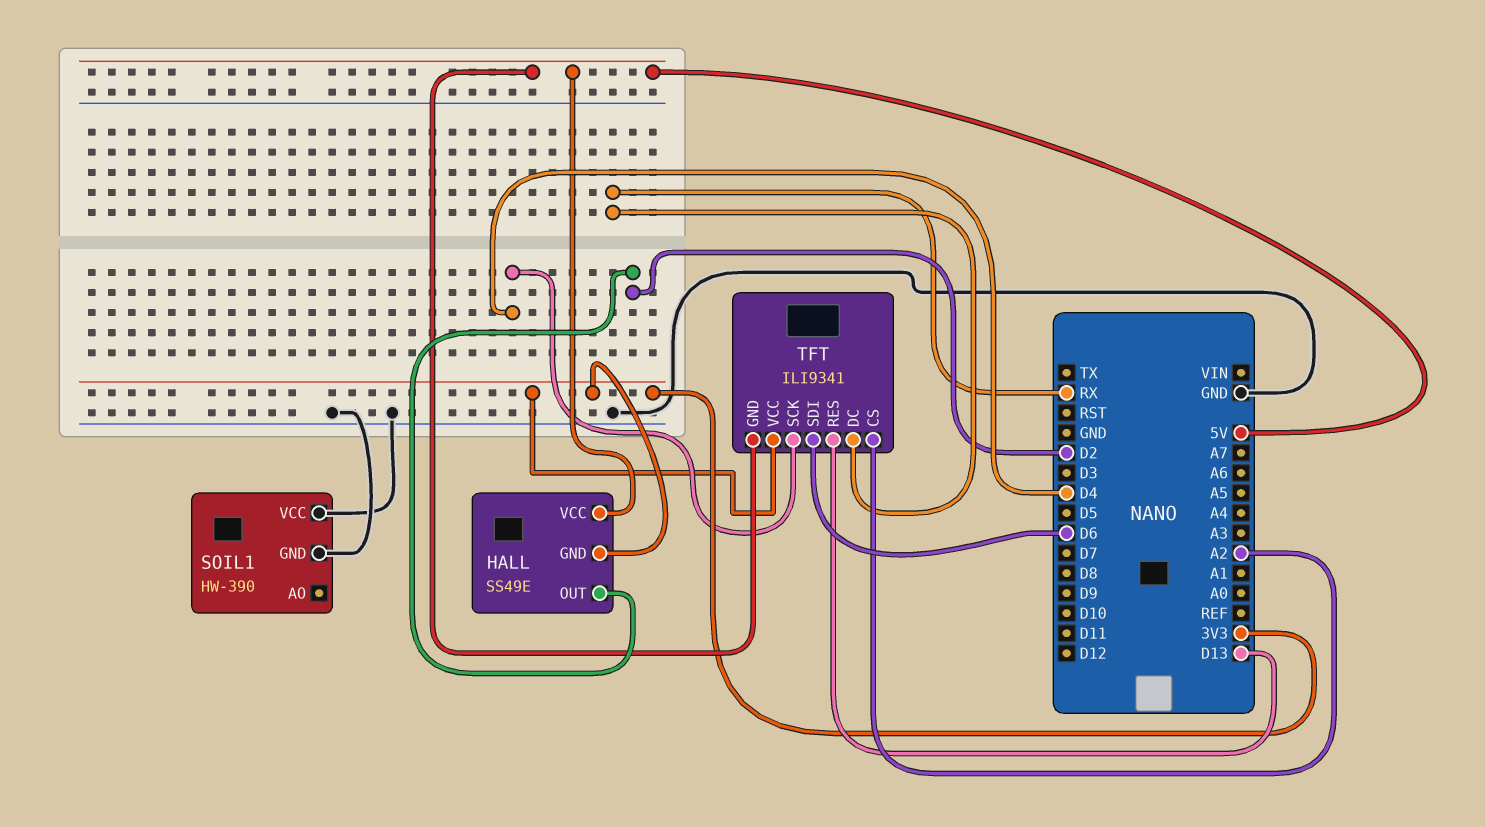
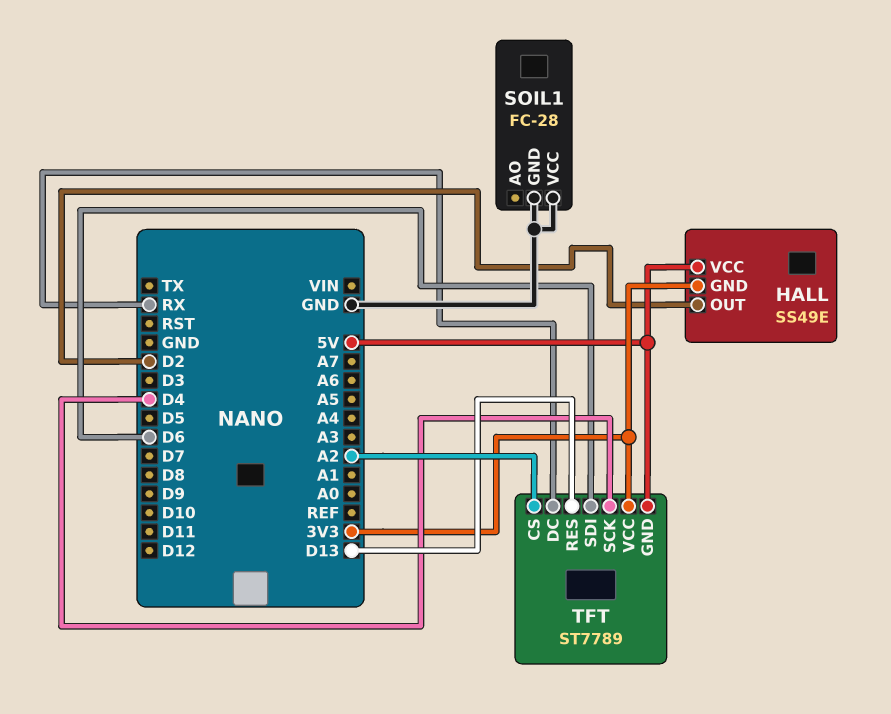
SOIL1: HW-390 -> FC-28
TFT: ILI9341 -> ST7789

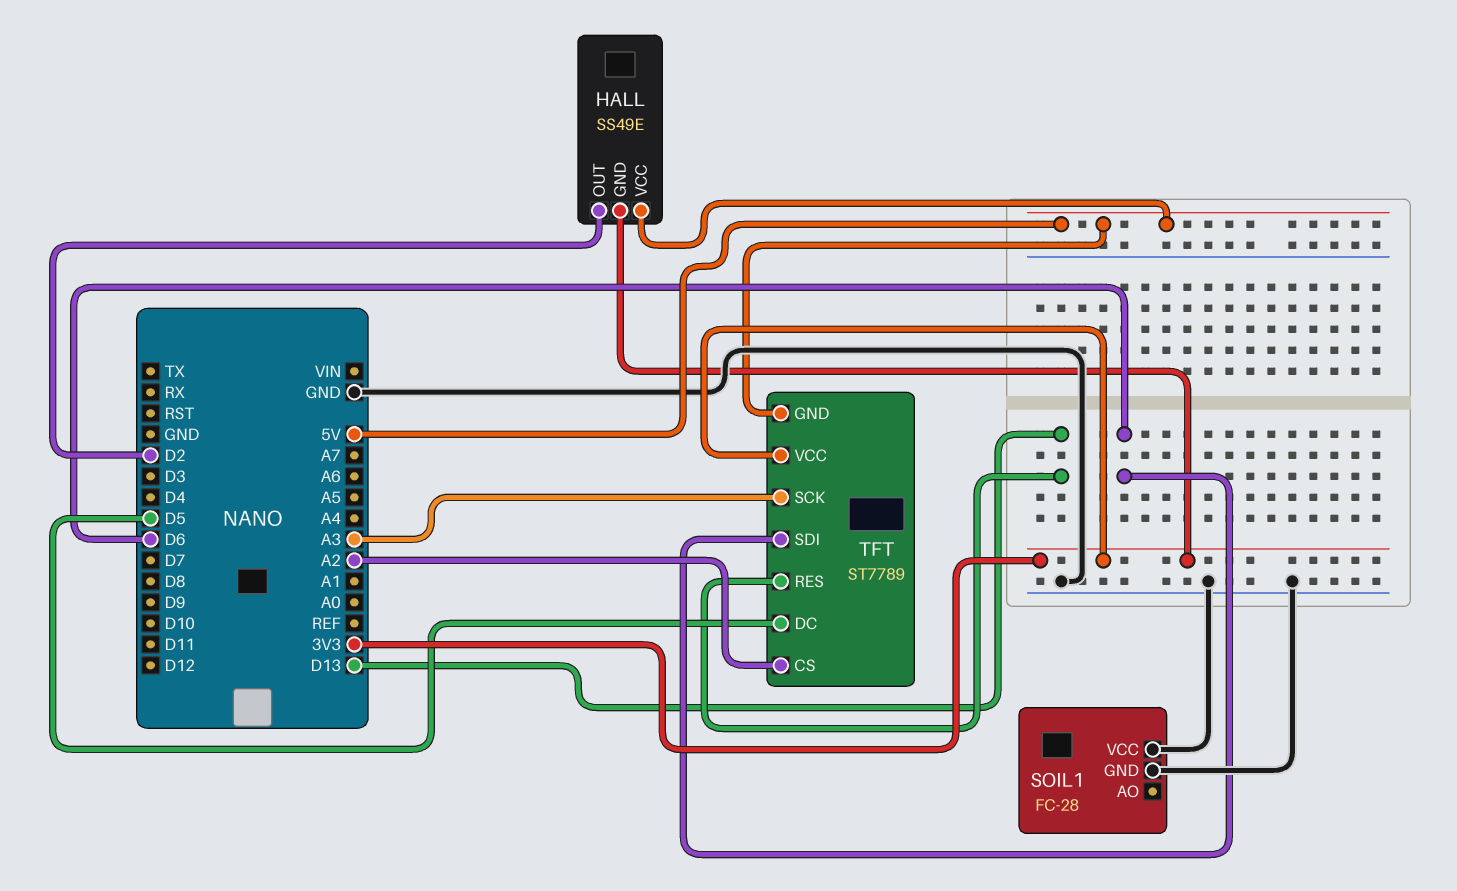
TFT pin DC: RX -> D5
TFT pin SCK: D4 -> A3

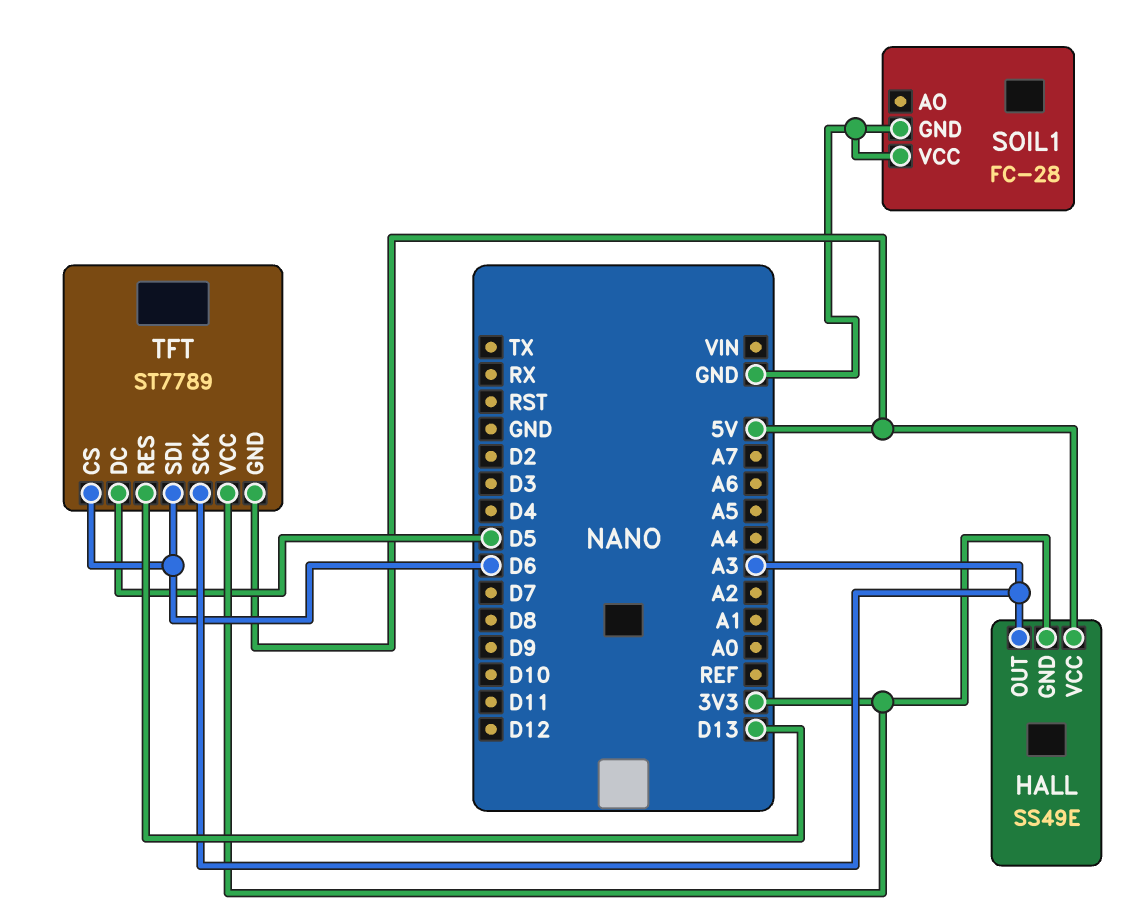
HALL pin OUT: D2 -> A3
TFT pin CS: A2 -> D6

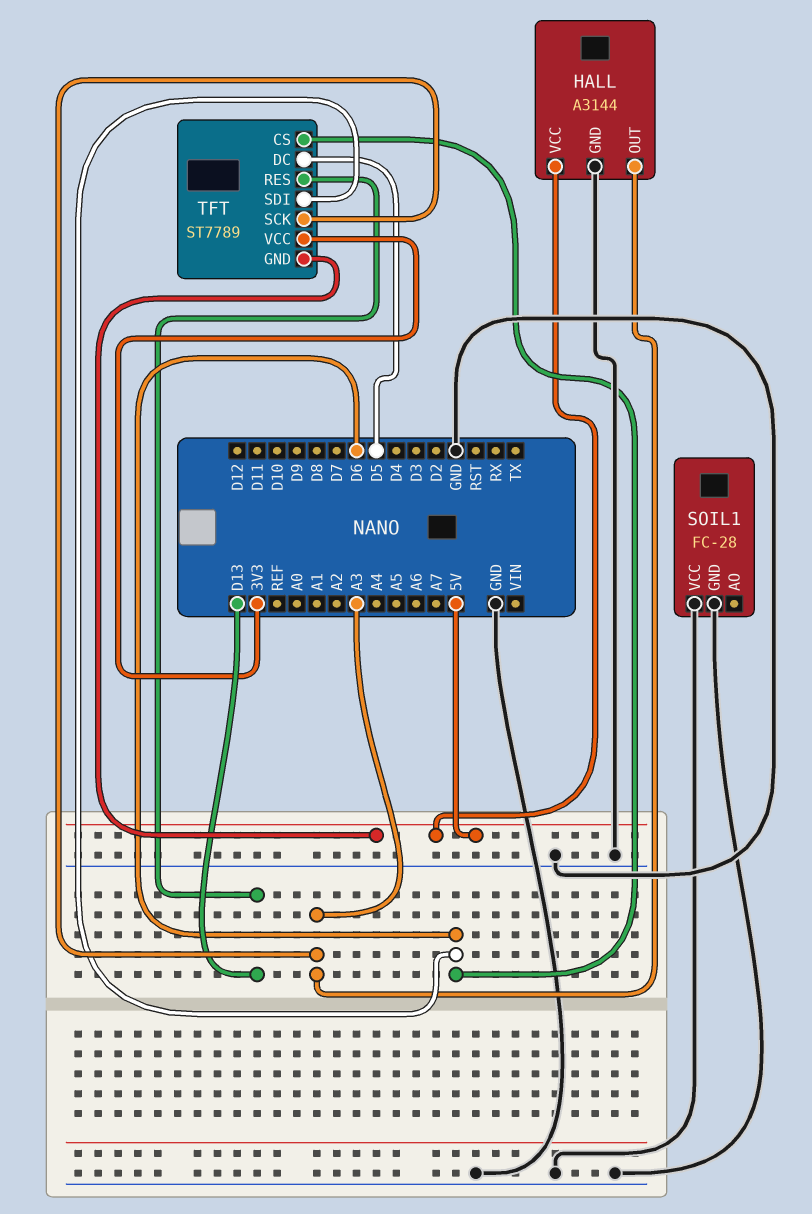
HALL: SS49E -> A3144
HALL pin GND: 3V3 -> GND

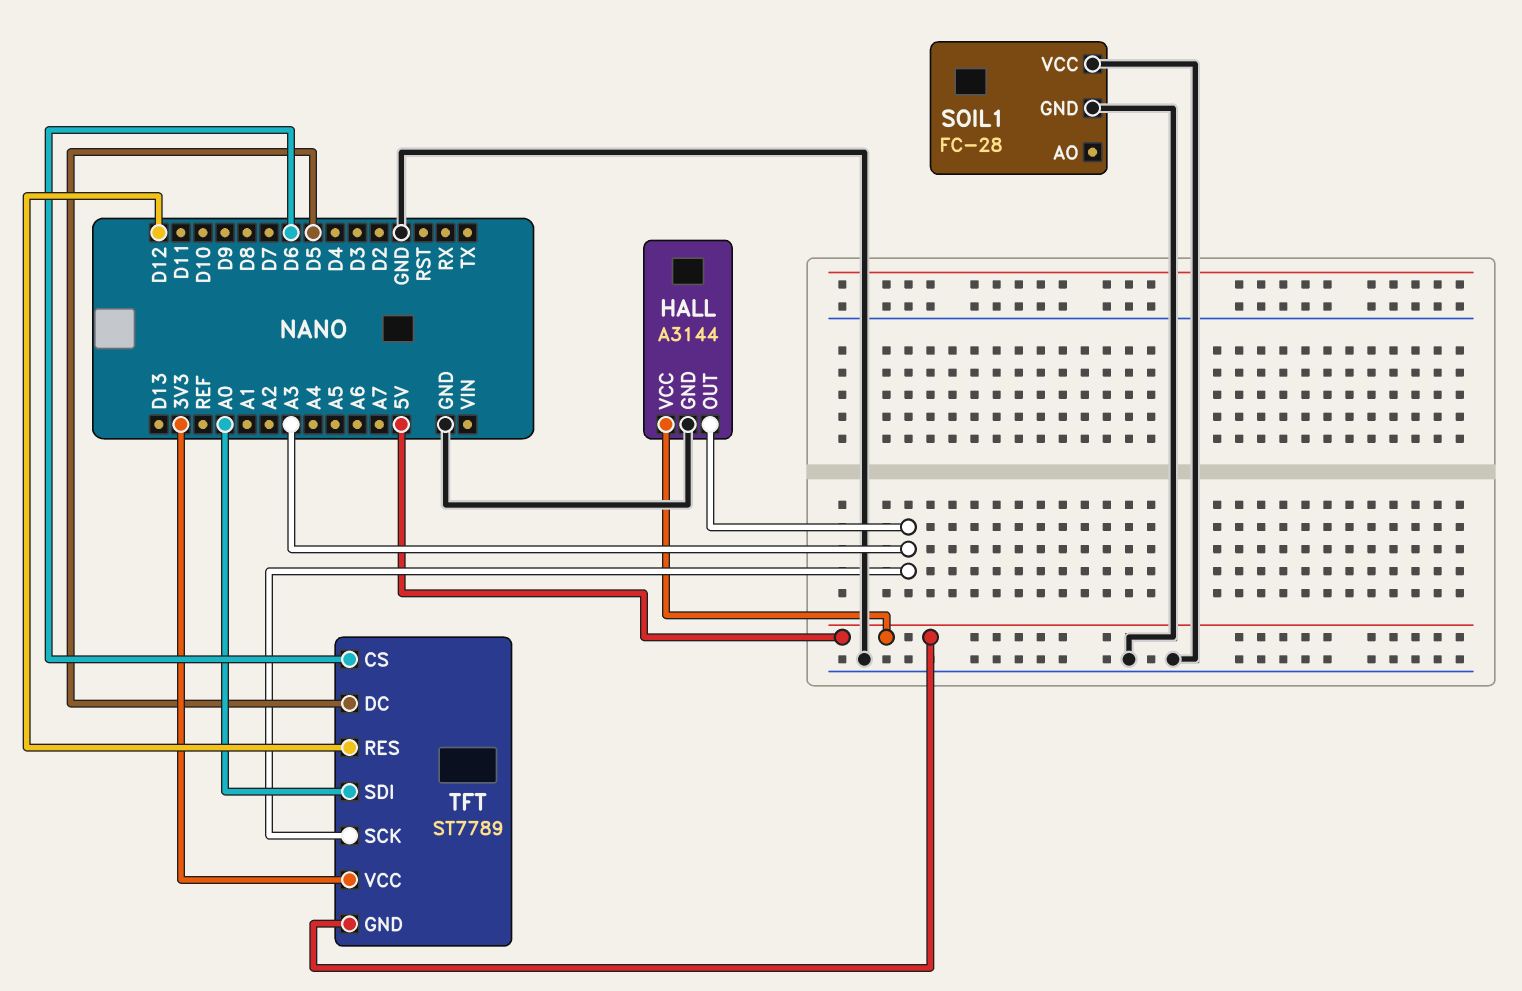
TFT pin RES: D13 -> D12
TFT pin SDI: D6 -> A0

